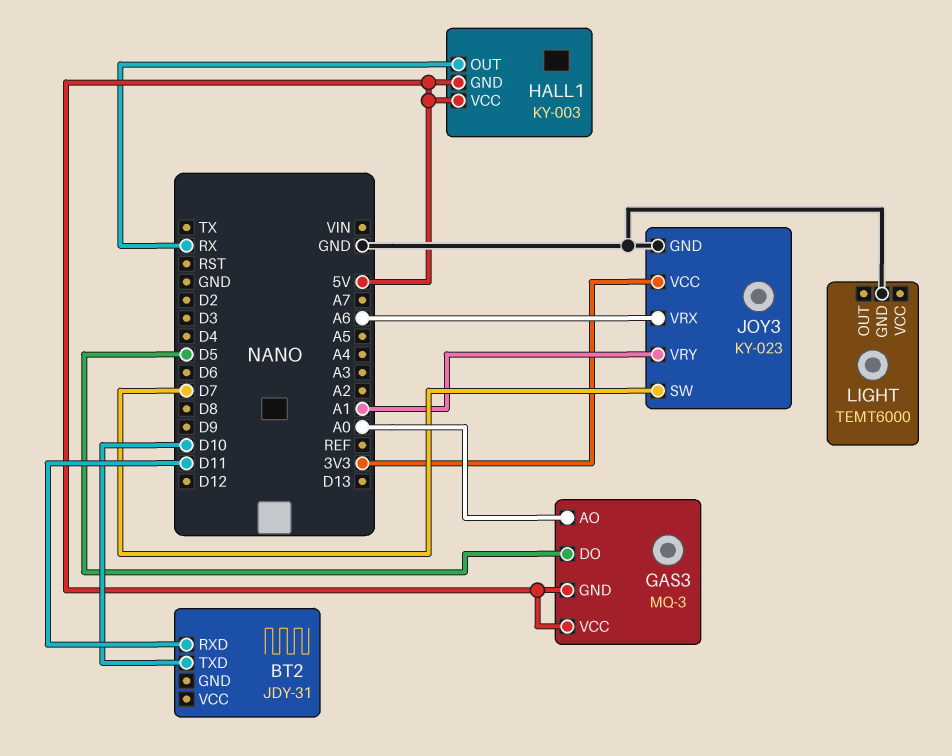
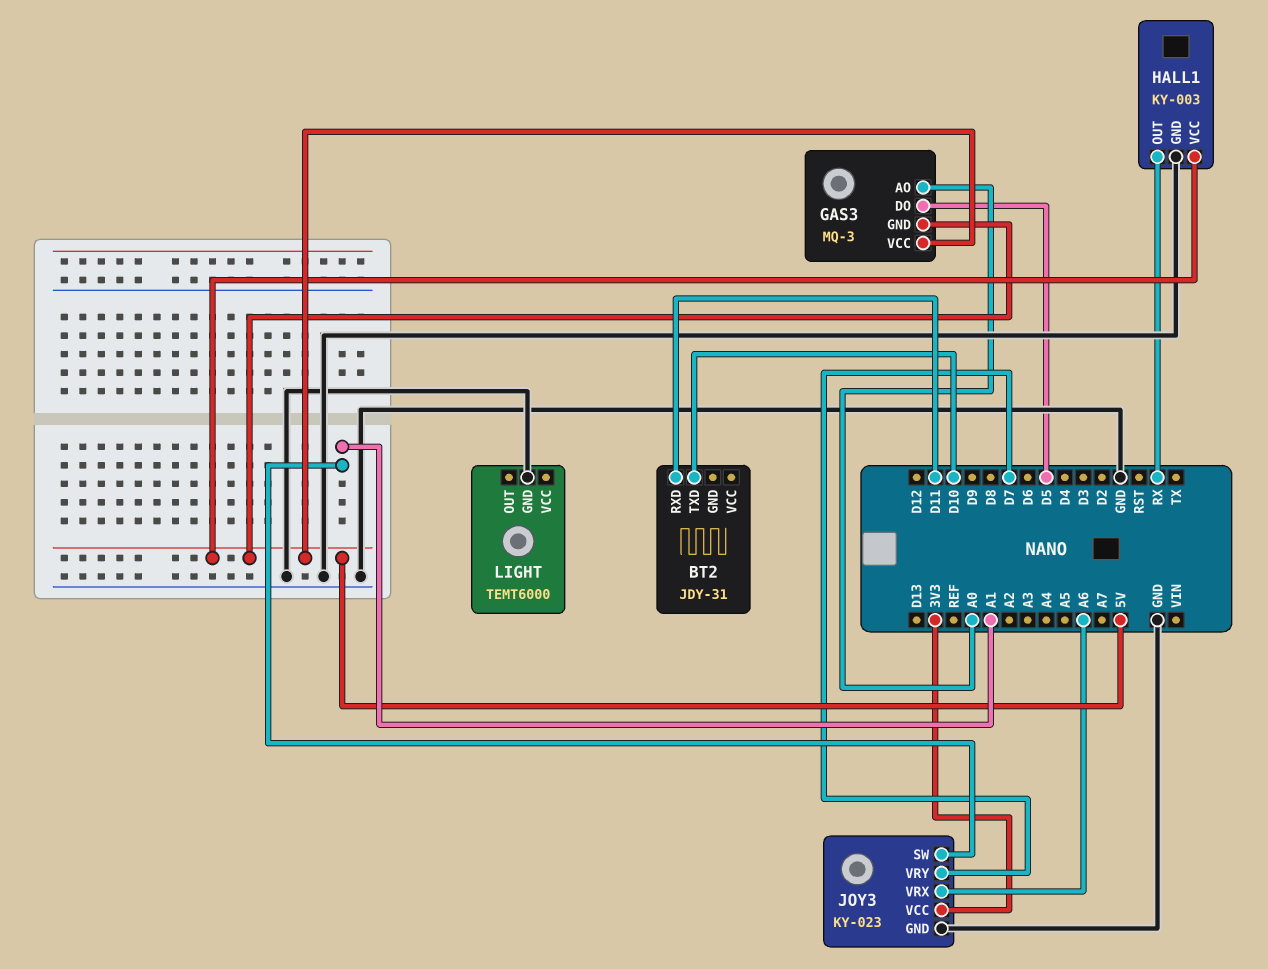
HALL1 pin GND: 5V -> GND
JOY3 pin SW: D7 -> A1
JOY3 pin VRY: A1 -> D7

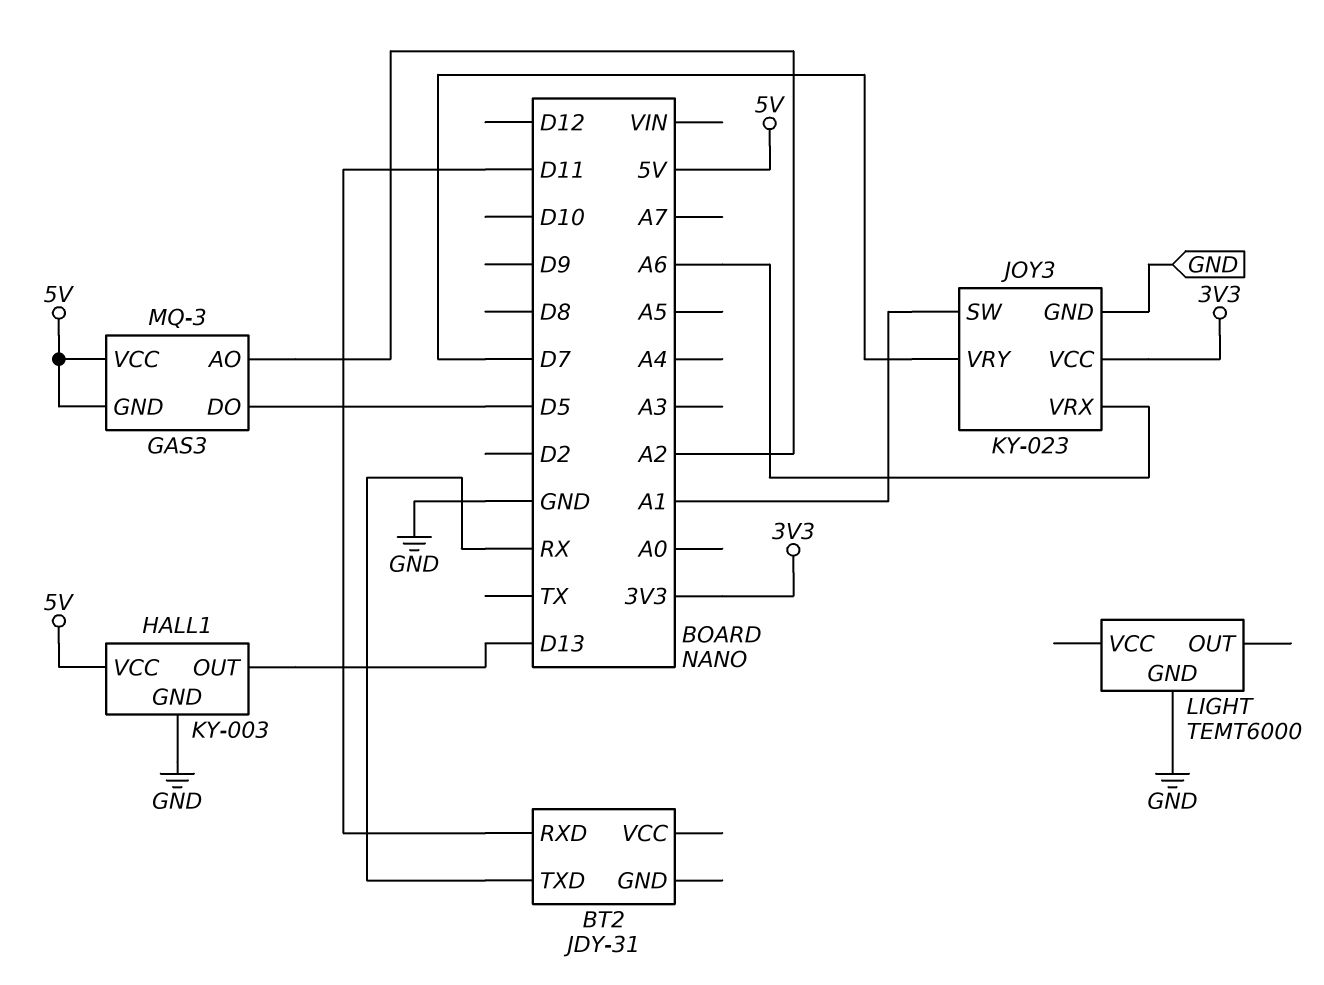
BT2 pin TXD: D10 -> RX
GAS3 pin AO: A0 -> A2
HALL1 pin OUT: RX -> D13

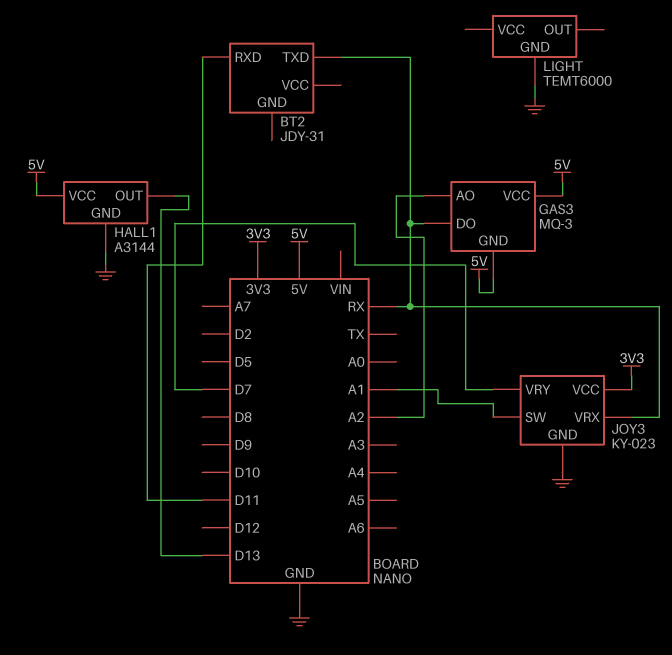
GAS3 pin DO: D5 -> RX
HALL1: KY-003 -> A3144
JOY3 pin VRX: A6 -> RX

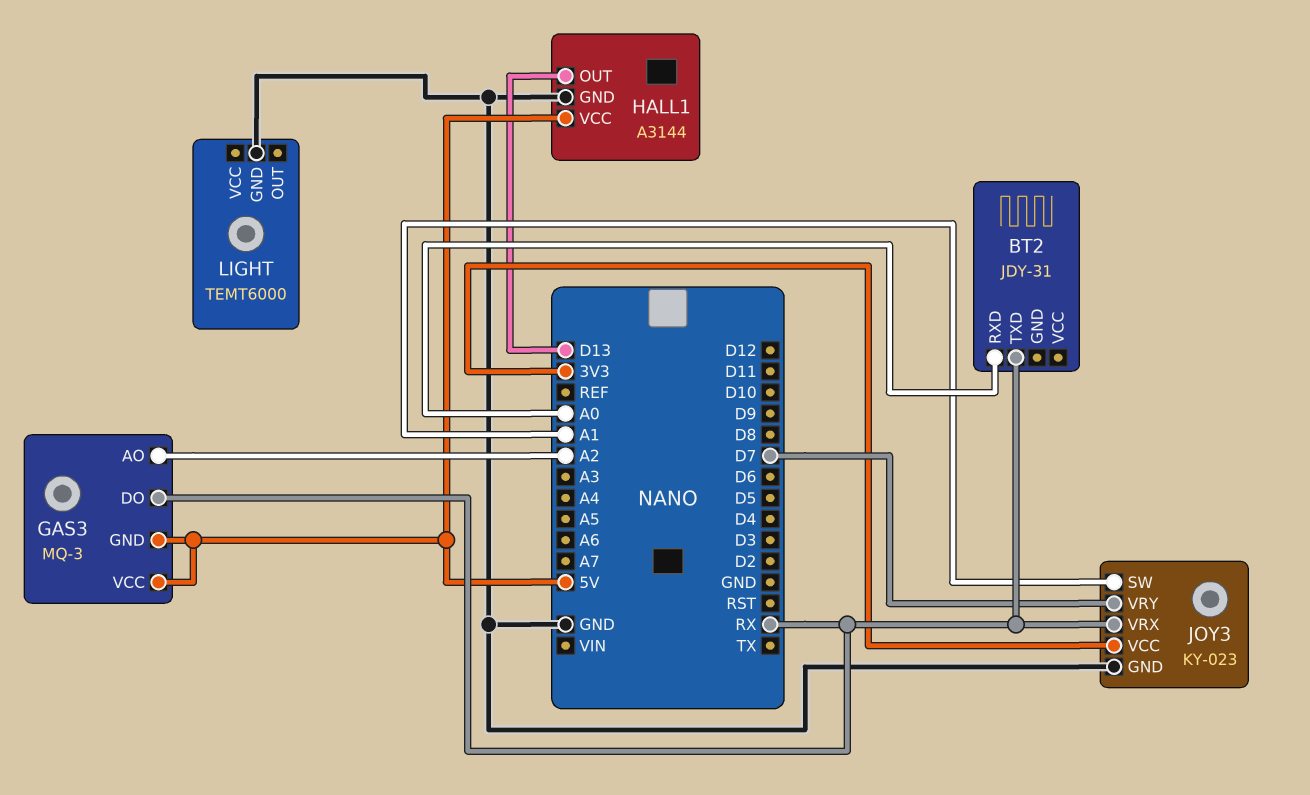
BT2 pin RXD: D11 -> A0

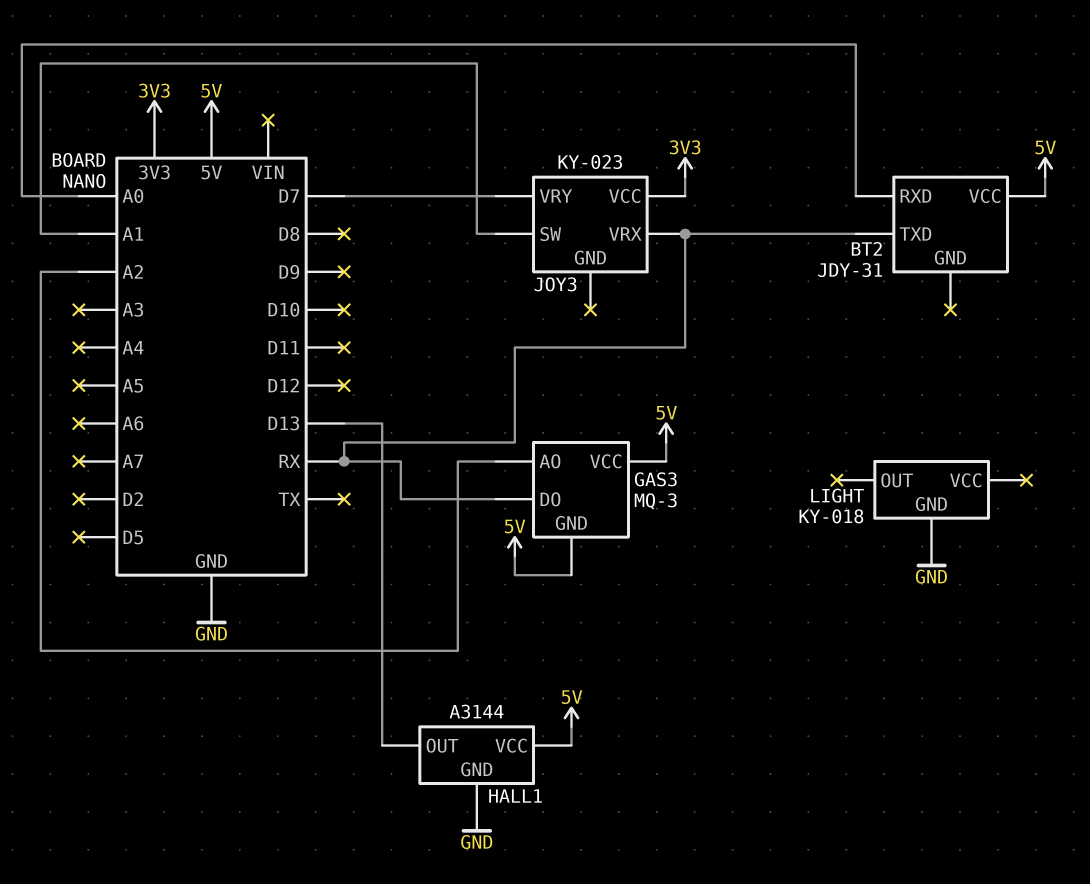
BT2 pin VCC: none -> 5V
JOY3 pin GND: GND -> none
LIGHT: TEMT6000 -> KY-018

